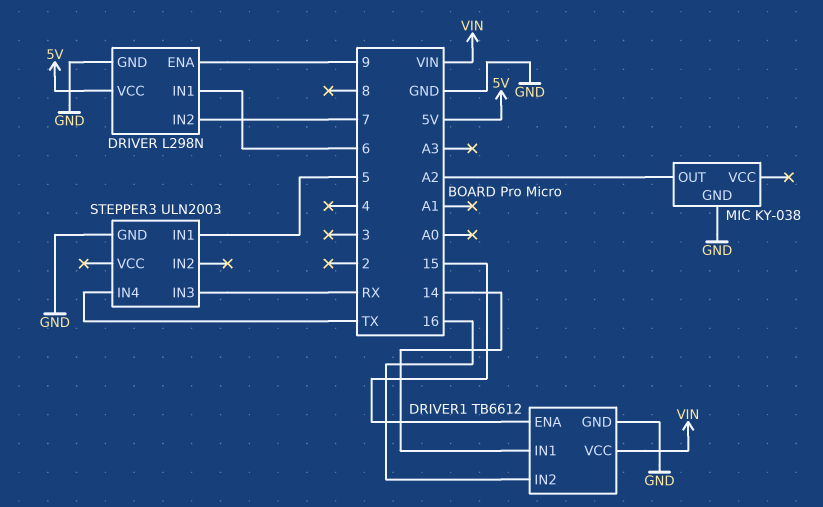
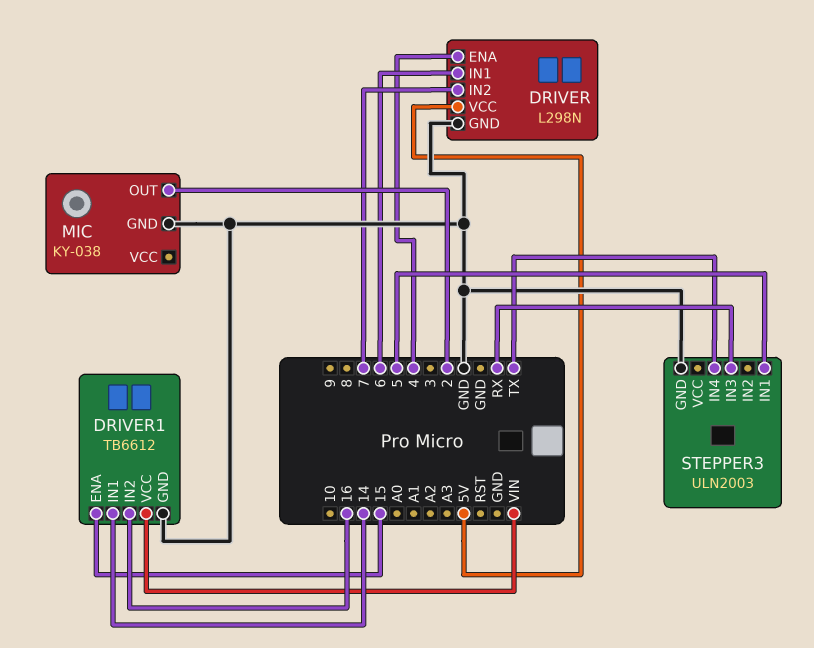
DRIVER pin ENA: 9 -> 4
MIC pin OUT: A2 -> 2

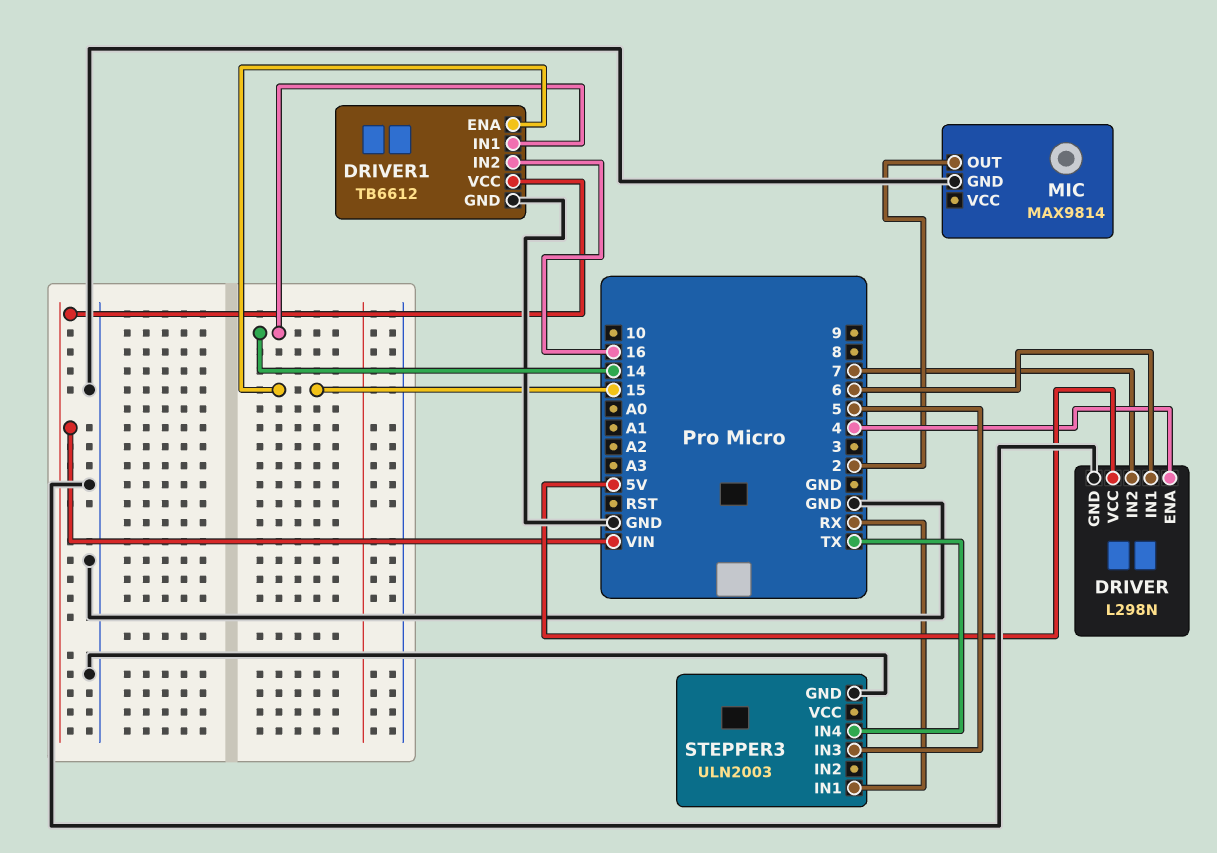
MIC: KY-038 -> MAX9814
STEPPER3 pin IN1: 5 -> RX
STEPPER3 pin IN3: RX -> 5

